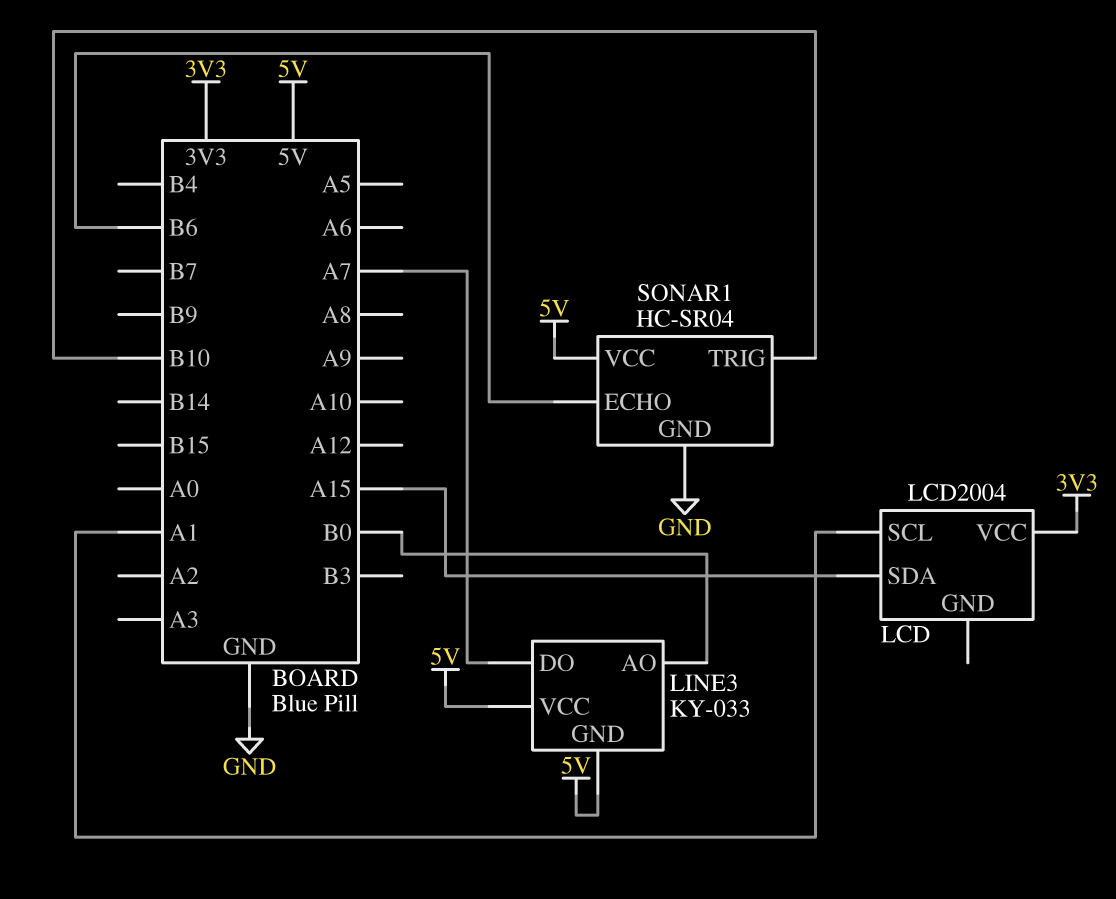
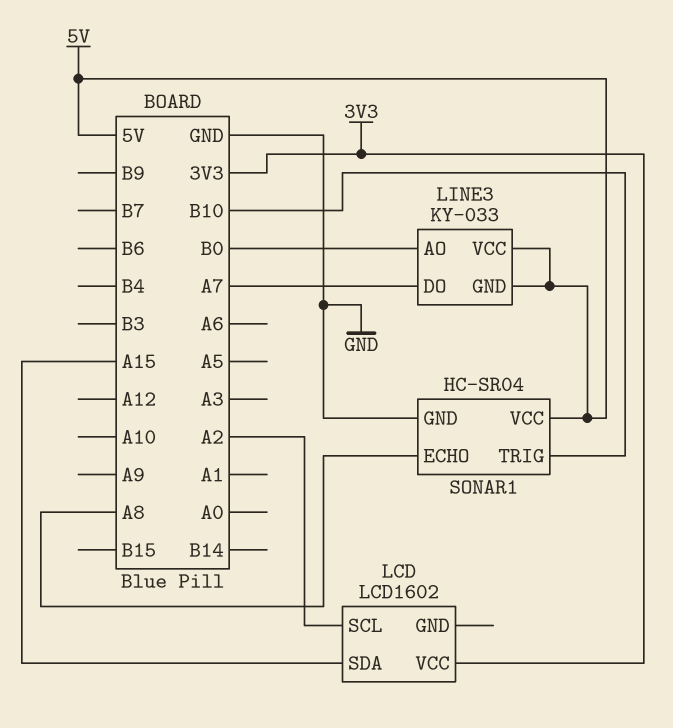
LCD: LCD2004 -> LCD1602
LCD pin SCL: A1 -> A2
SONAR1 pin ECHO: B6 -> A8

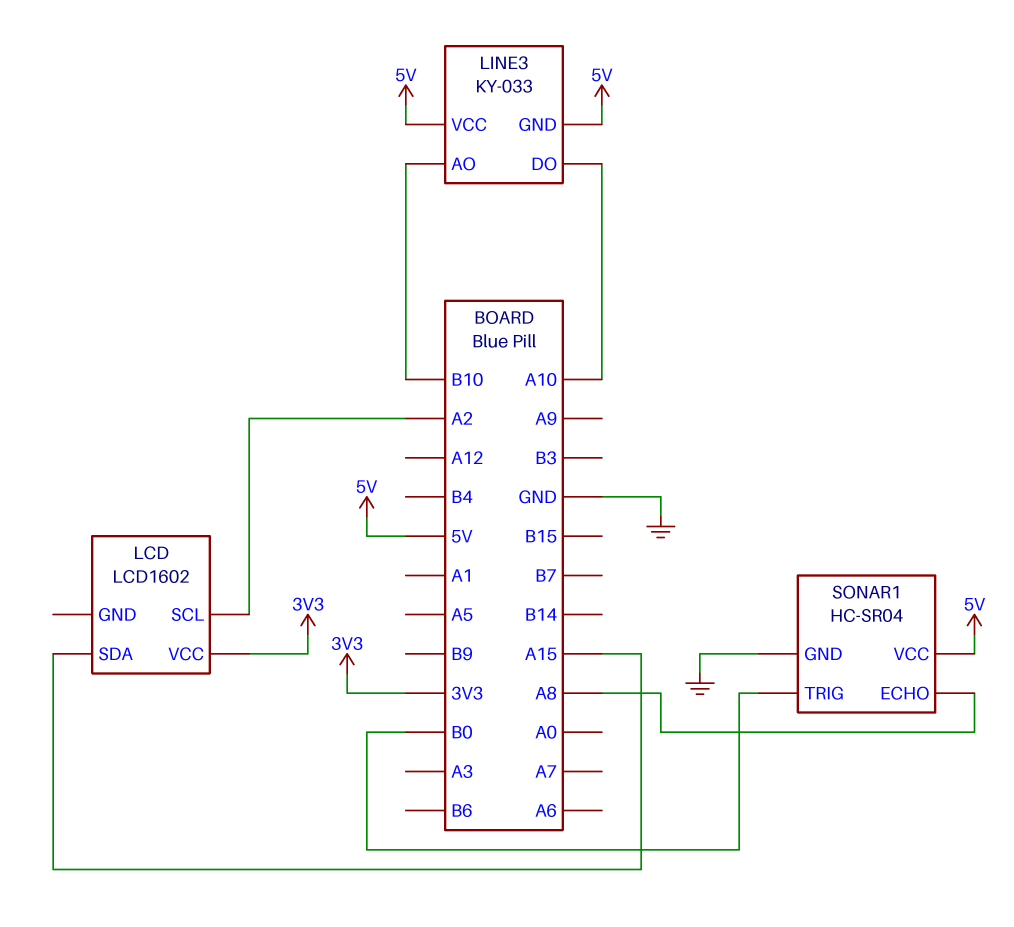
LINE3 pin AO: B0 -> B10
LINE3 pin DO: A7 -> A10
SONAR1 pin TRIG: B10 -> B0

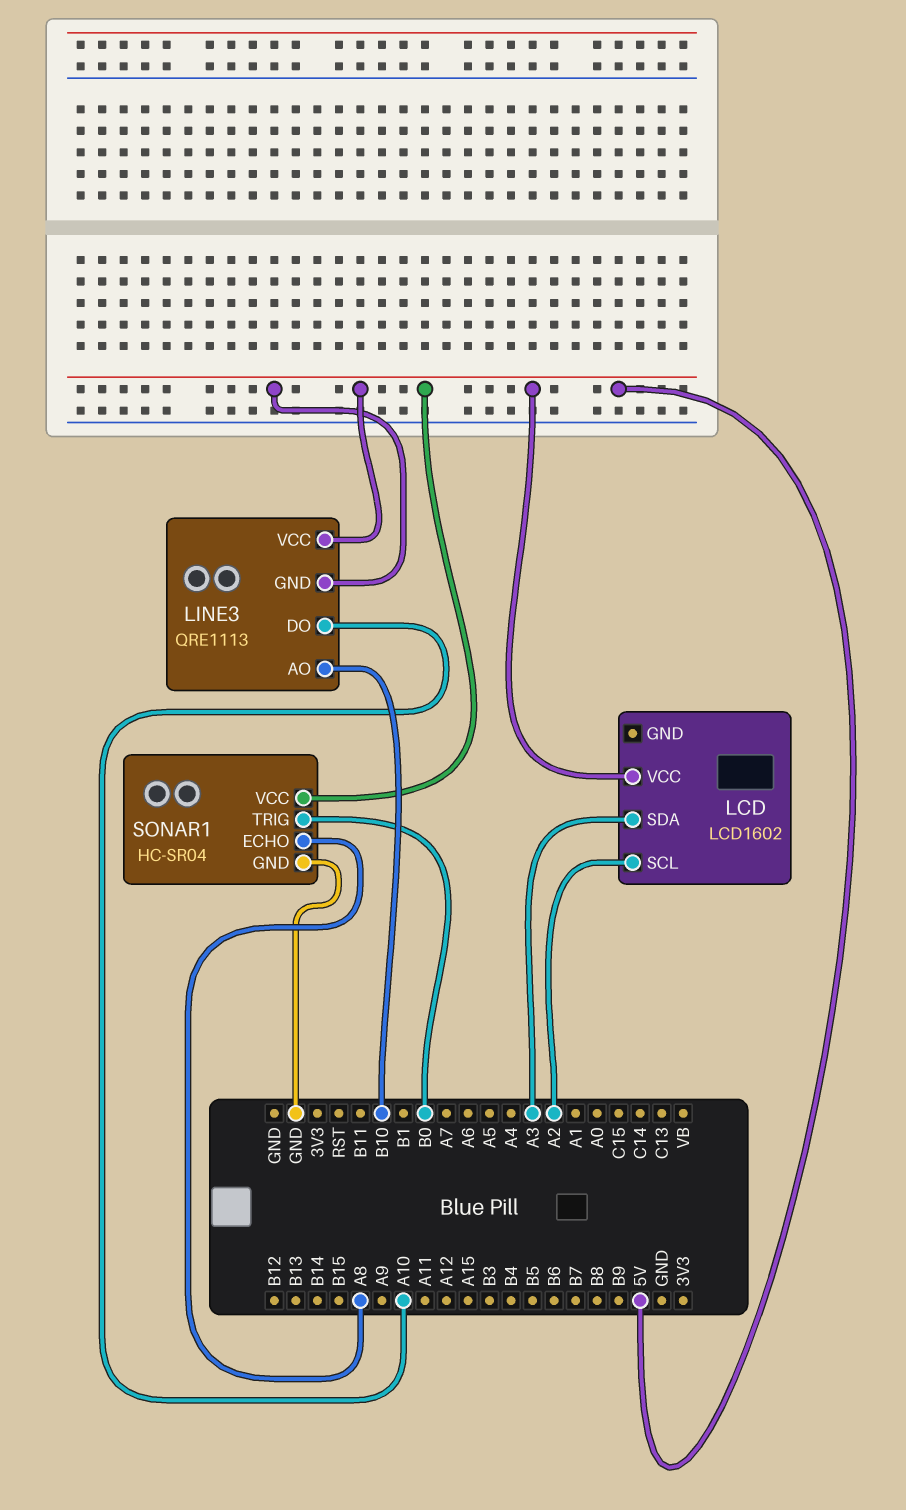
LCD pin SDA: A15 -> A3
LCD pin VCC: 3V3 -> 5V
LINE3: KY-033 -> QRE1113

